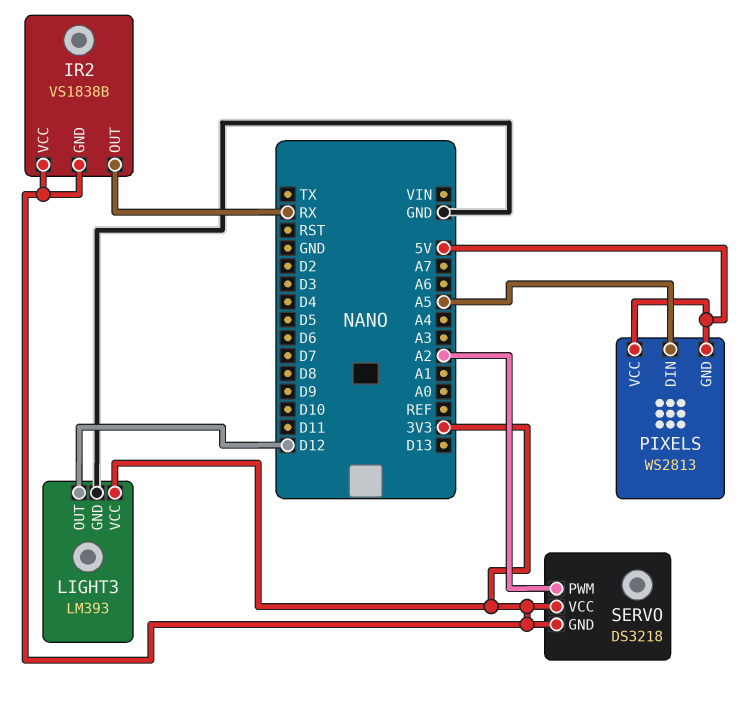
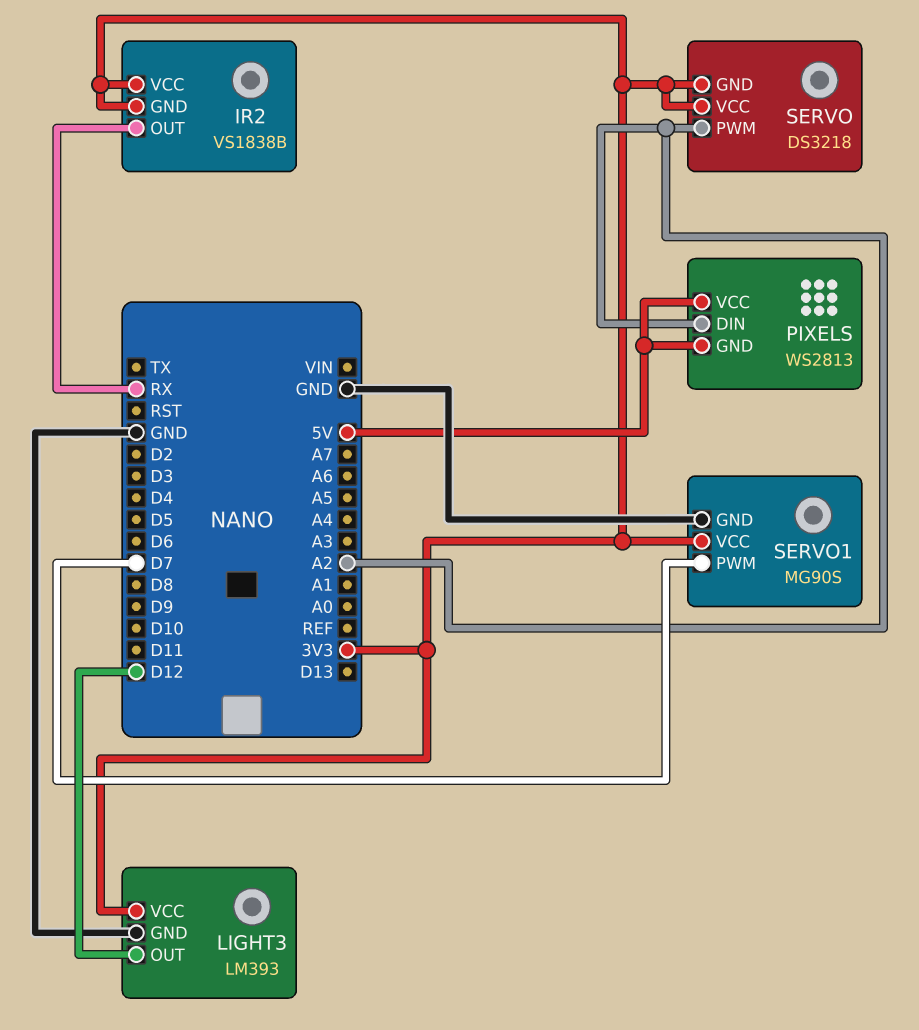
PIXELS pin DIN: A5 -> A2
SERVO1: none -> MG90S
SERVO1 pin GND: none -> GND
SERVO1 pin PWM: none -> D7
SERVO1 pin VCC: none -> 3V3

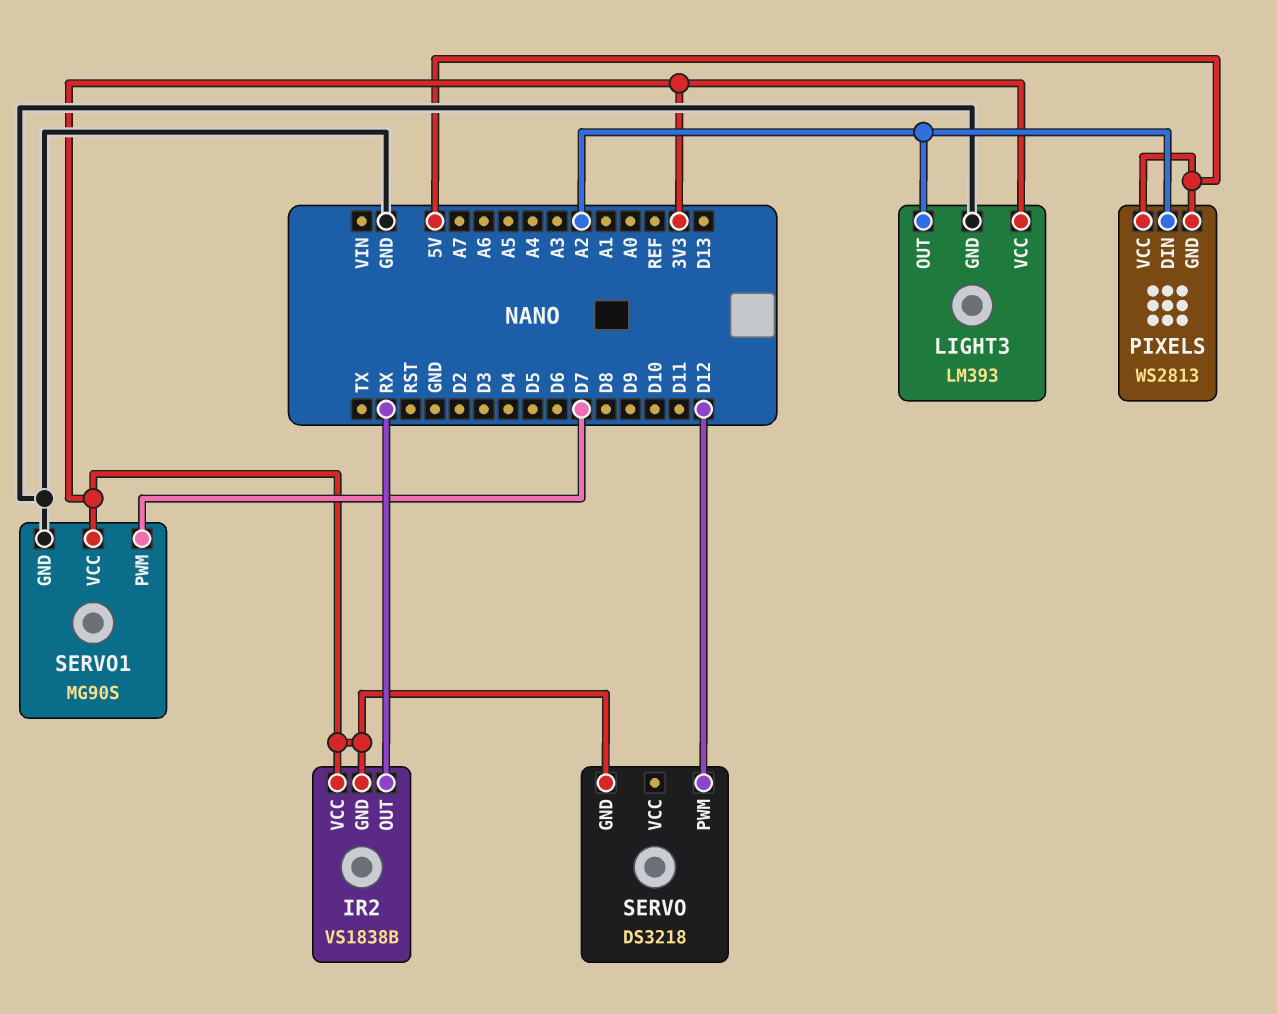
LIGHT3 pin OUT: D12 -> A2
SERVO pin PWM: A2 -> D12
SERVO pin VCC: 3V3 -> none

